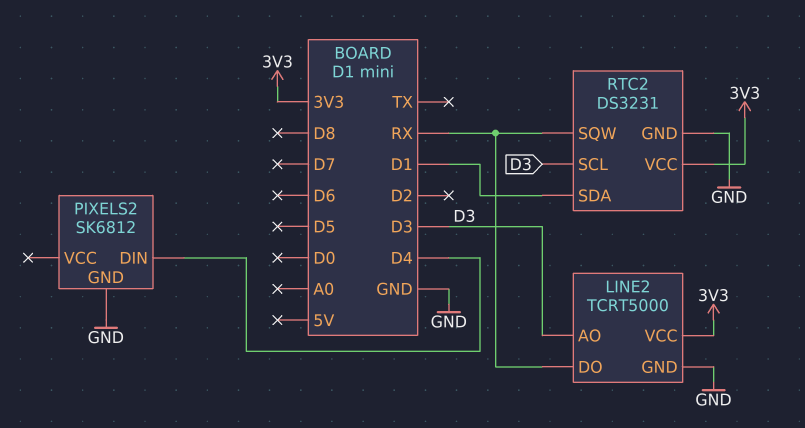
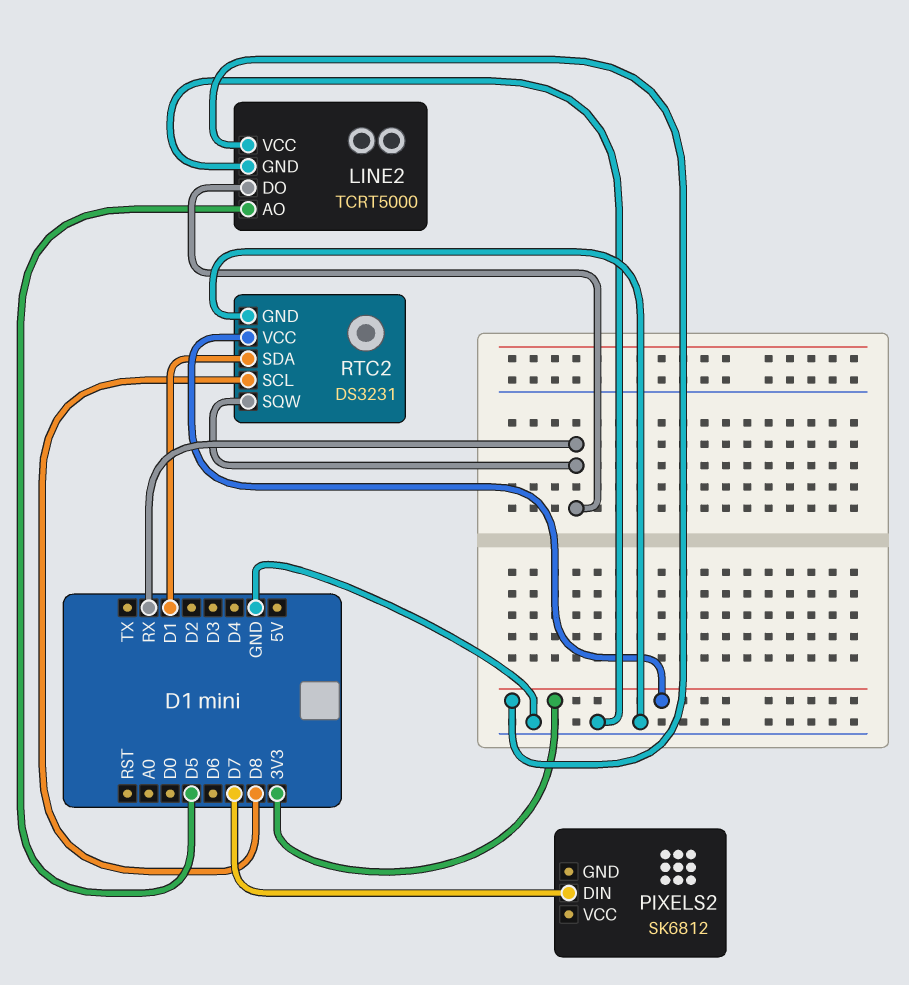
LINE2 pin AO: D3 -> D5
PIXELS2 pin DIN: D4 -> D7
PIXELS2 pin GND: GND -> none
RTC2 pin SCL: D3 -> D8

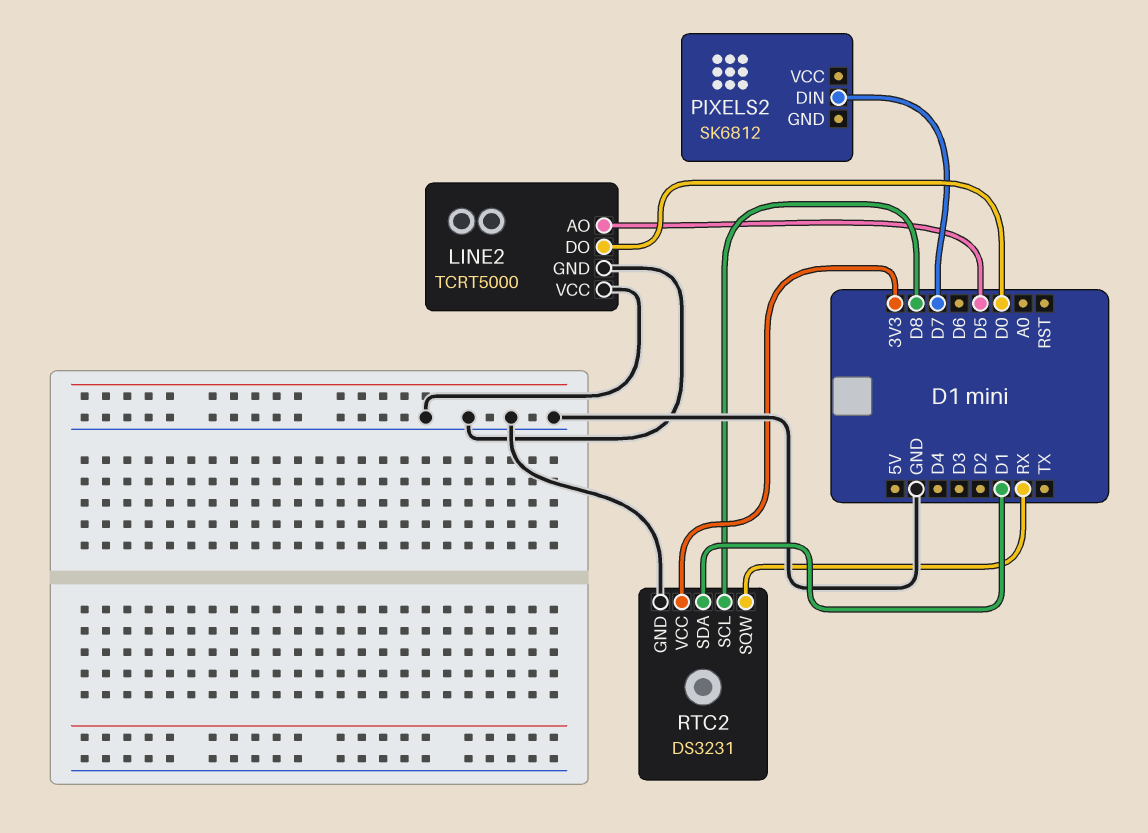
LINE2 pin DO: RX -> D0
LINE2 pin VCC: 3V3 -> GND

